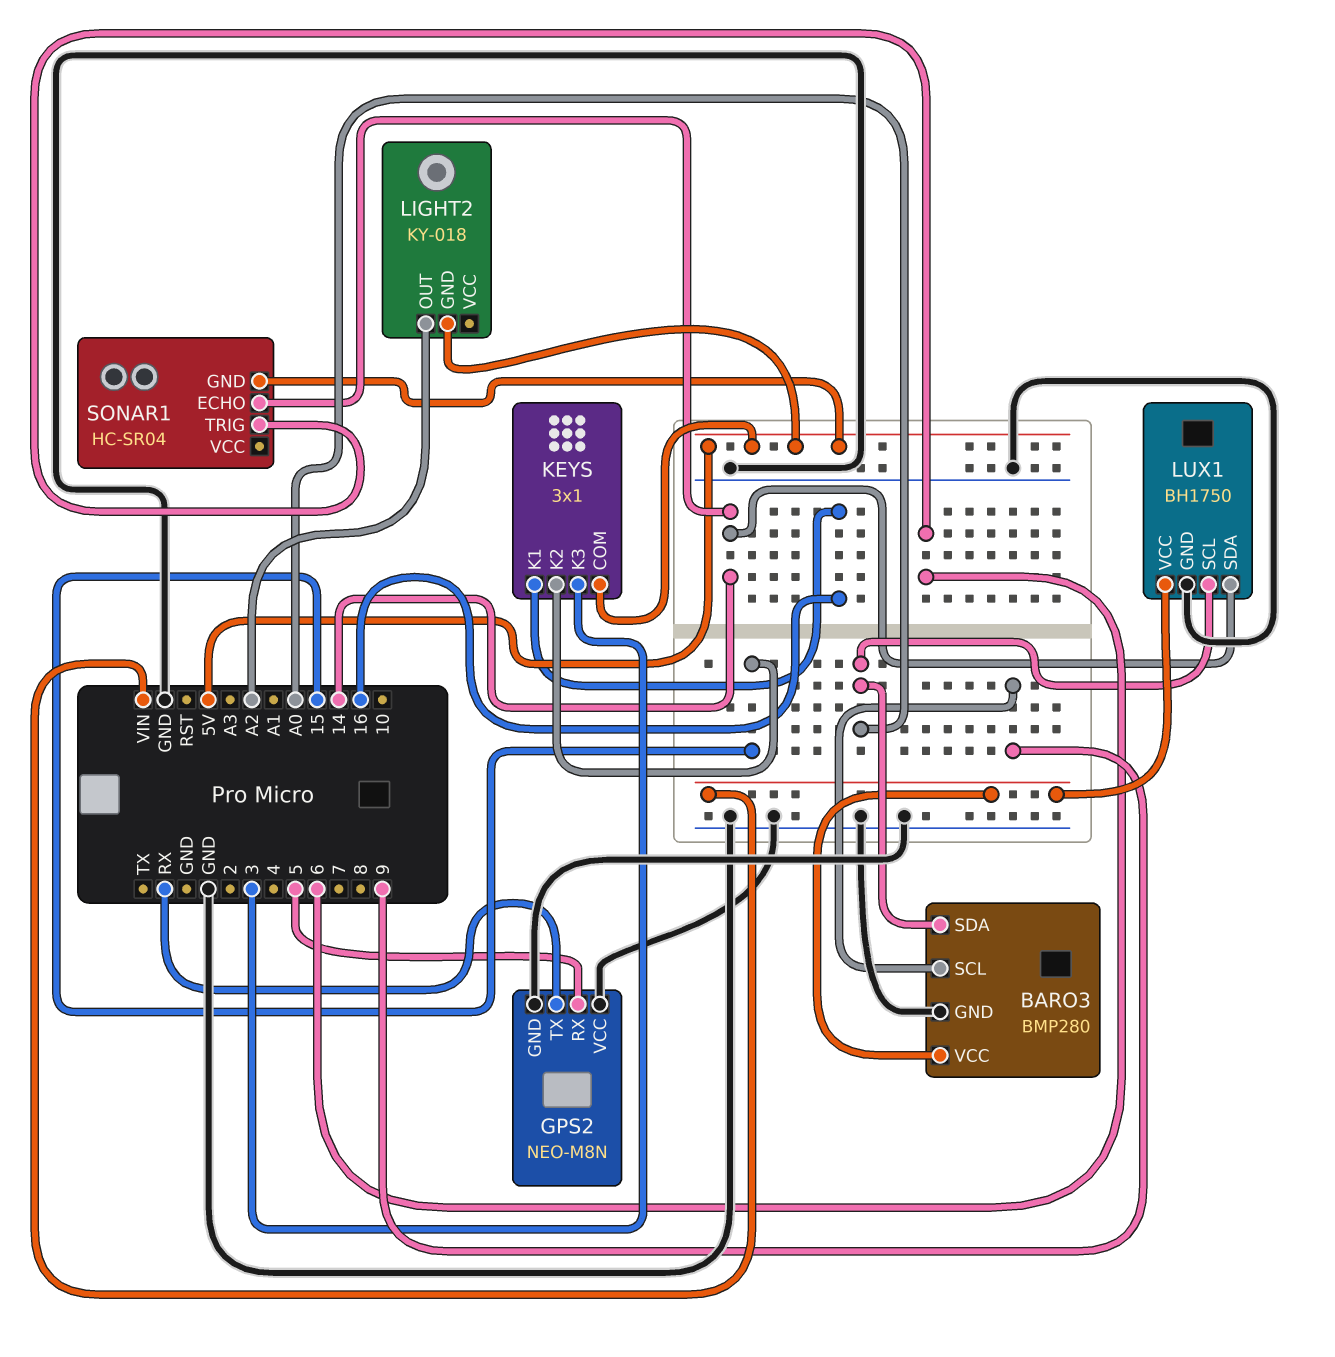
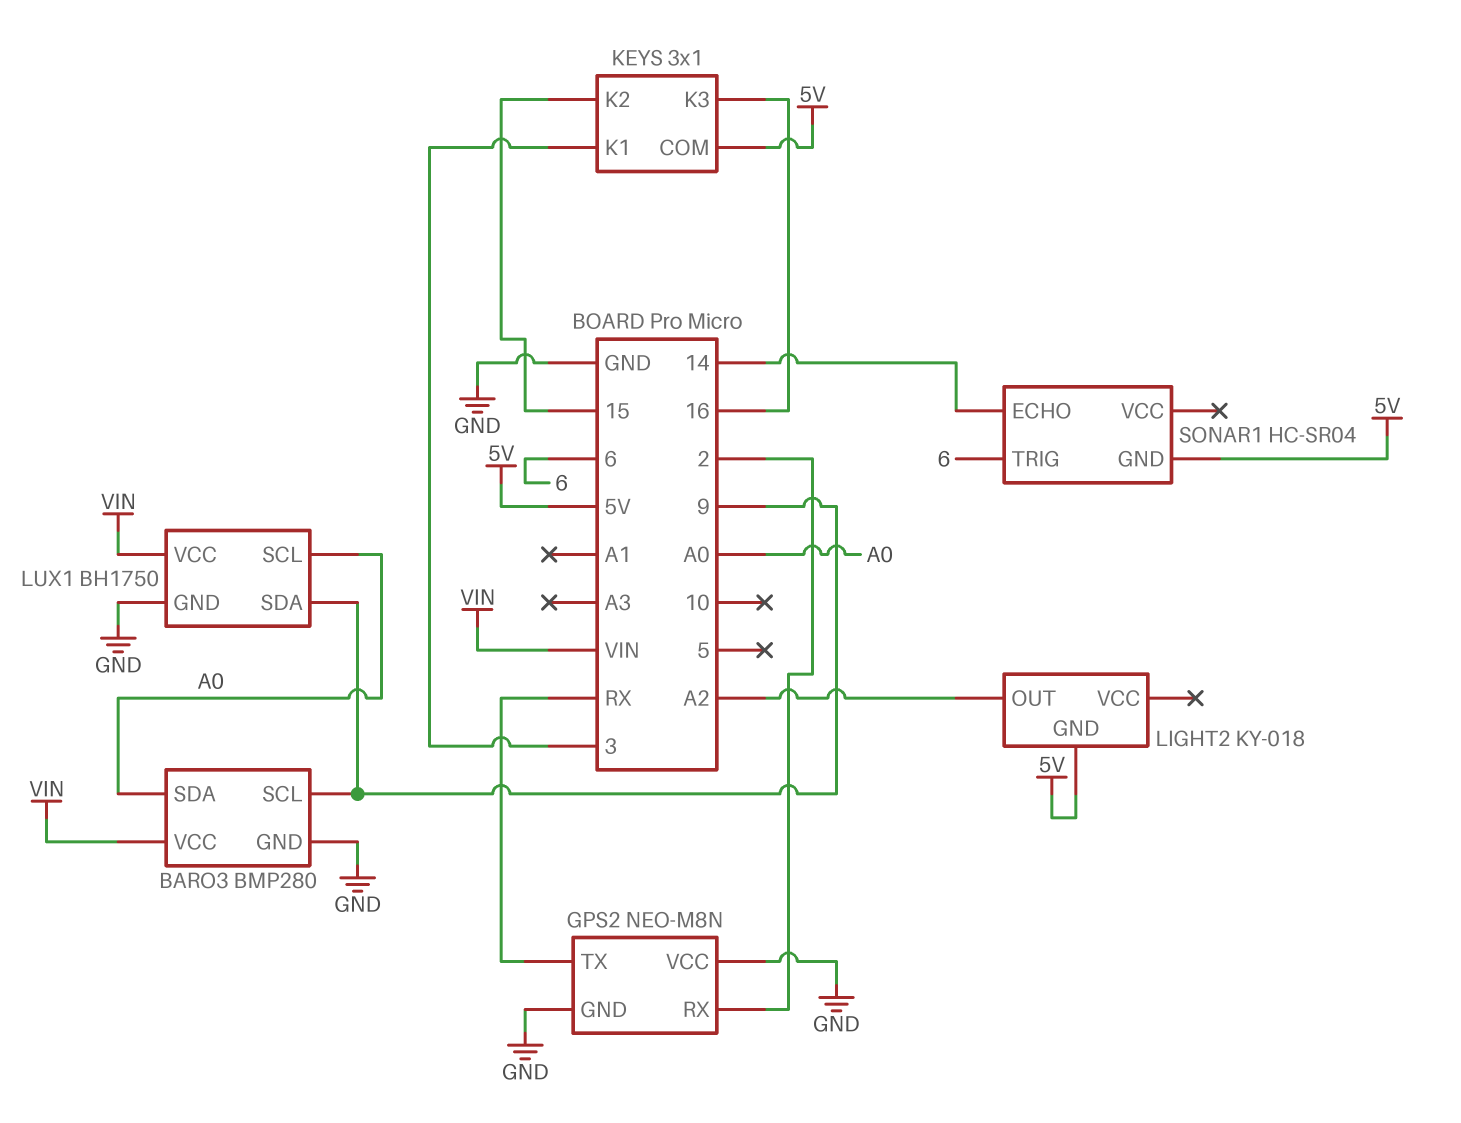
GPS2 pin RX: 5 -> 2
KEYS pin K1: 16 -> 3
KEYS pin K3: 3 -> 16
LUX1 pin SDA: 14 -> 9

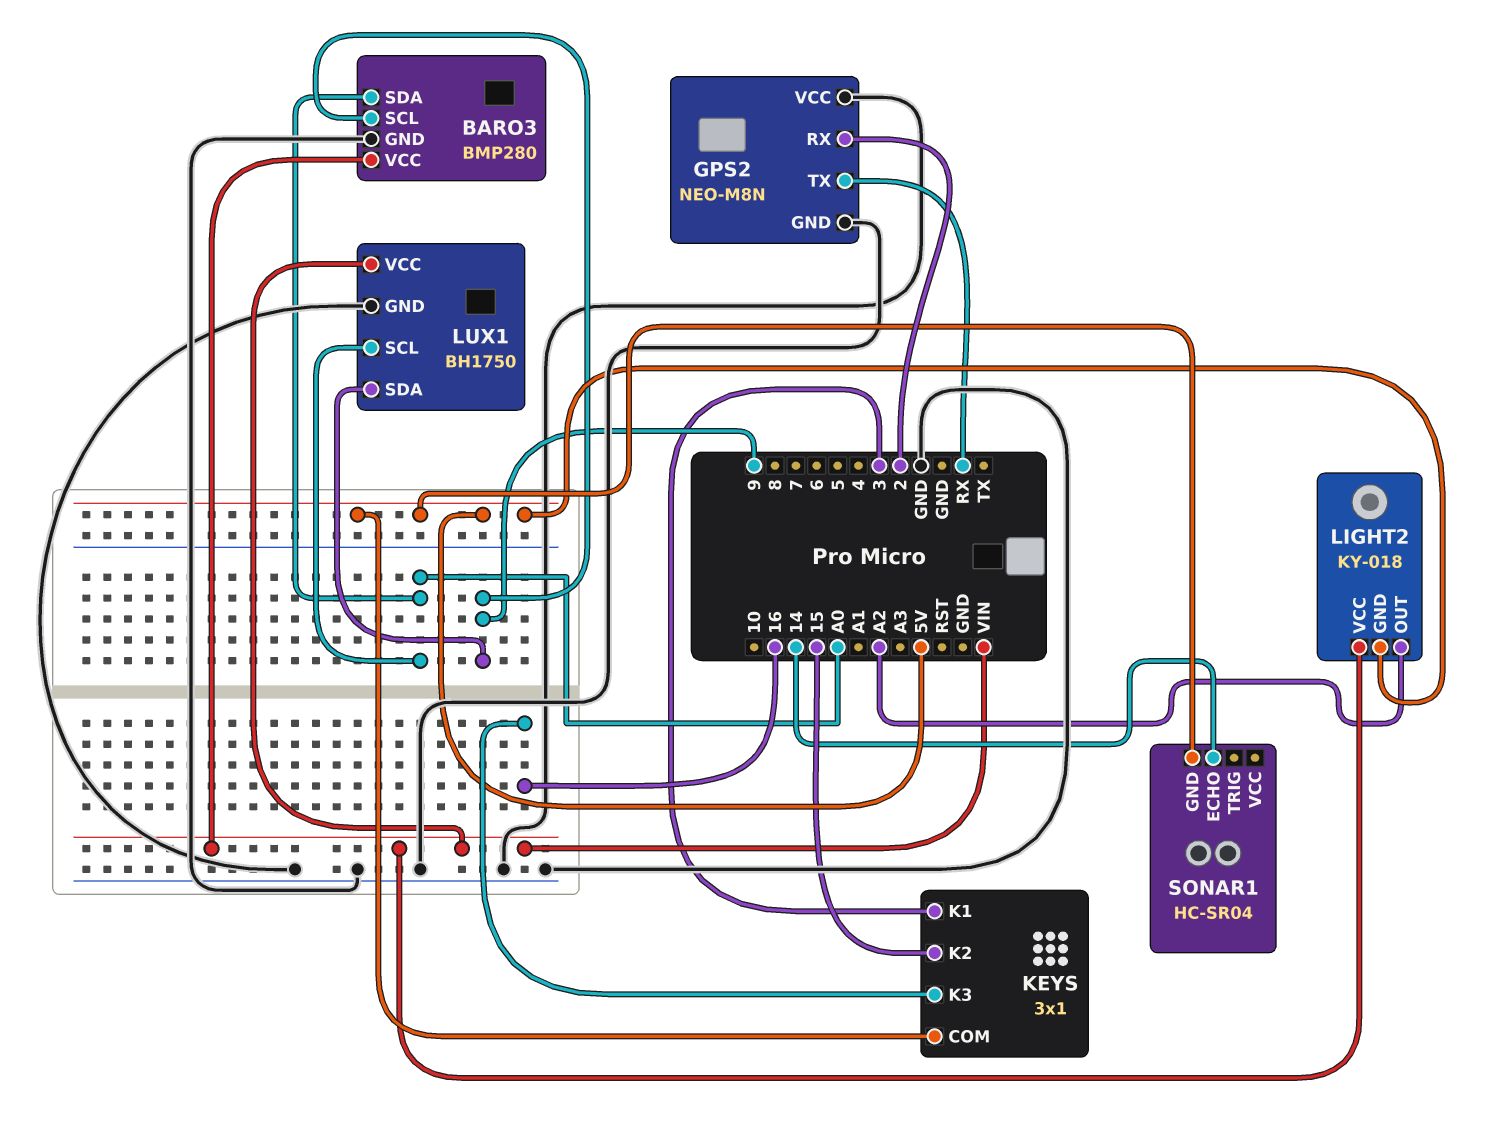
LIGHT2 pin VCC: none -> VIN
SONAR1 pin TRIG: 6 -> none

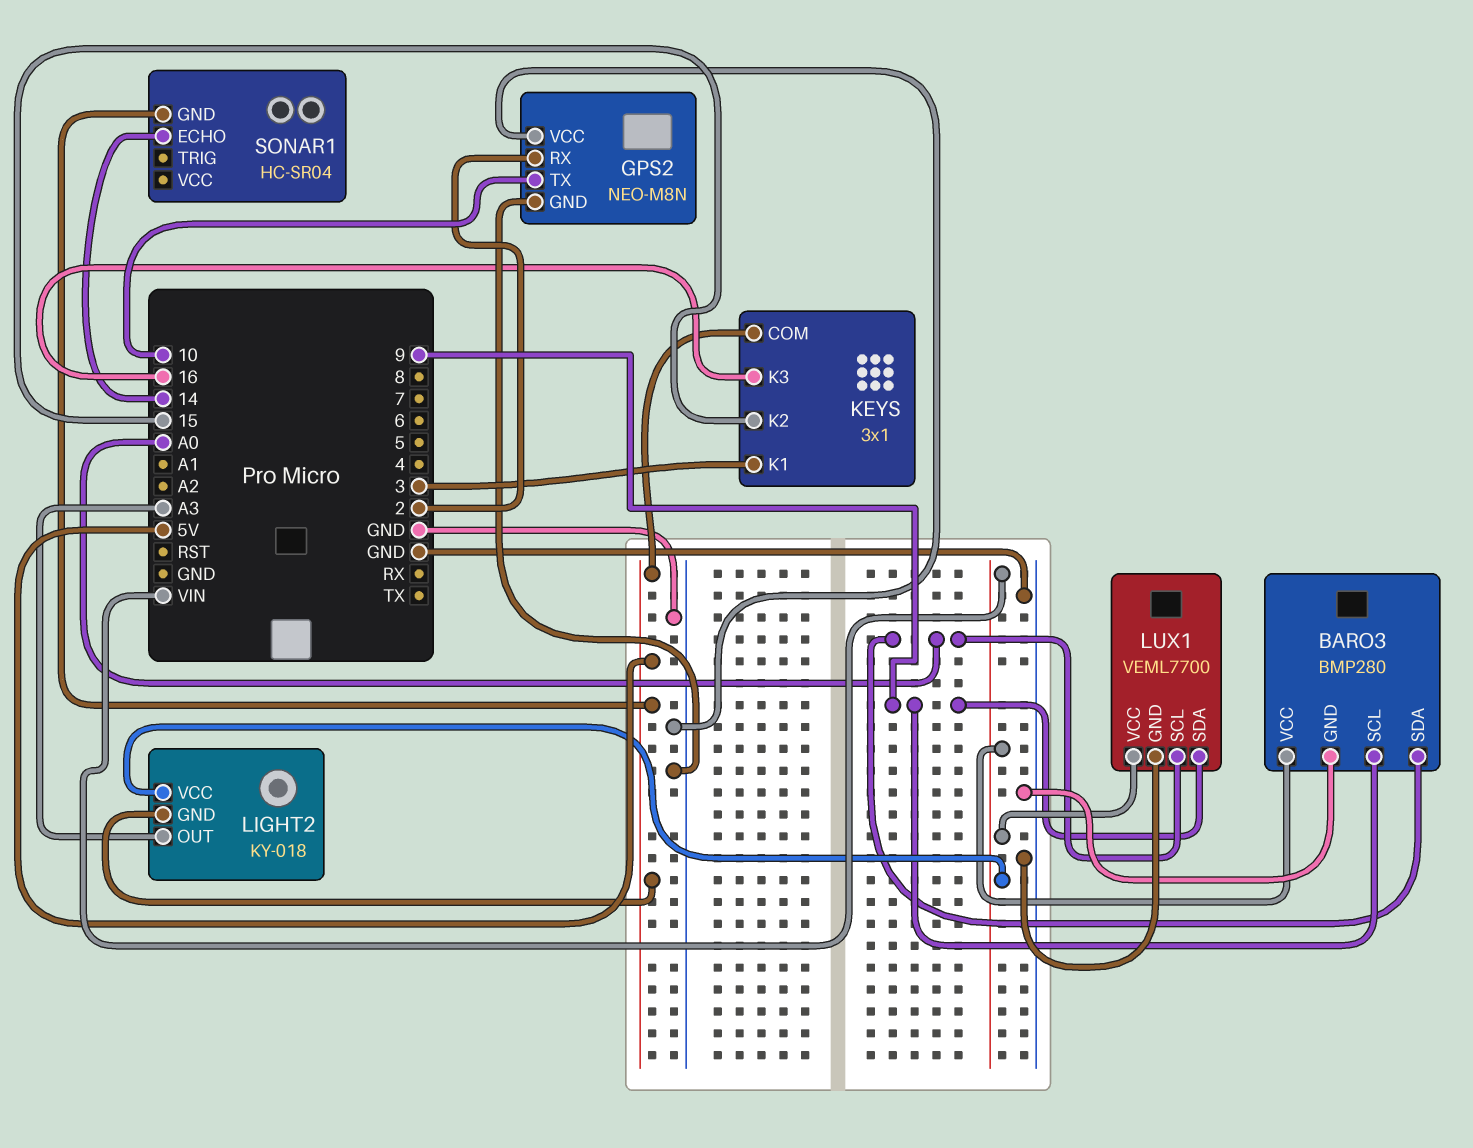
GPS2 pin TX: RX -> 10
LIGHT2 pin OUT: A2 -> A3
LUX1: BH1750 -> VEML7700

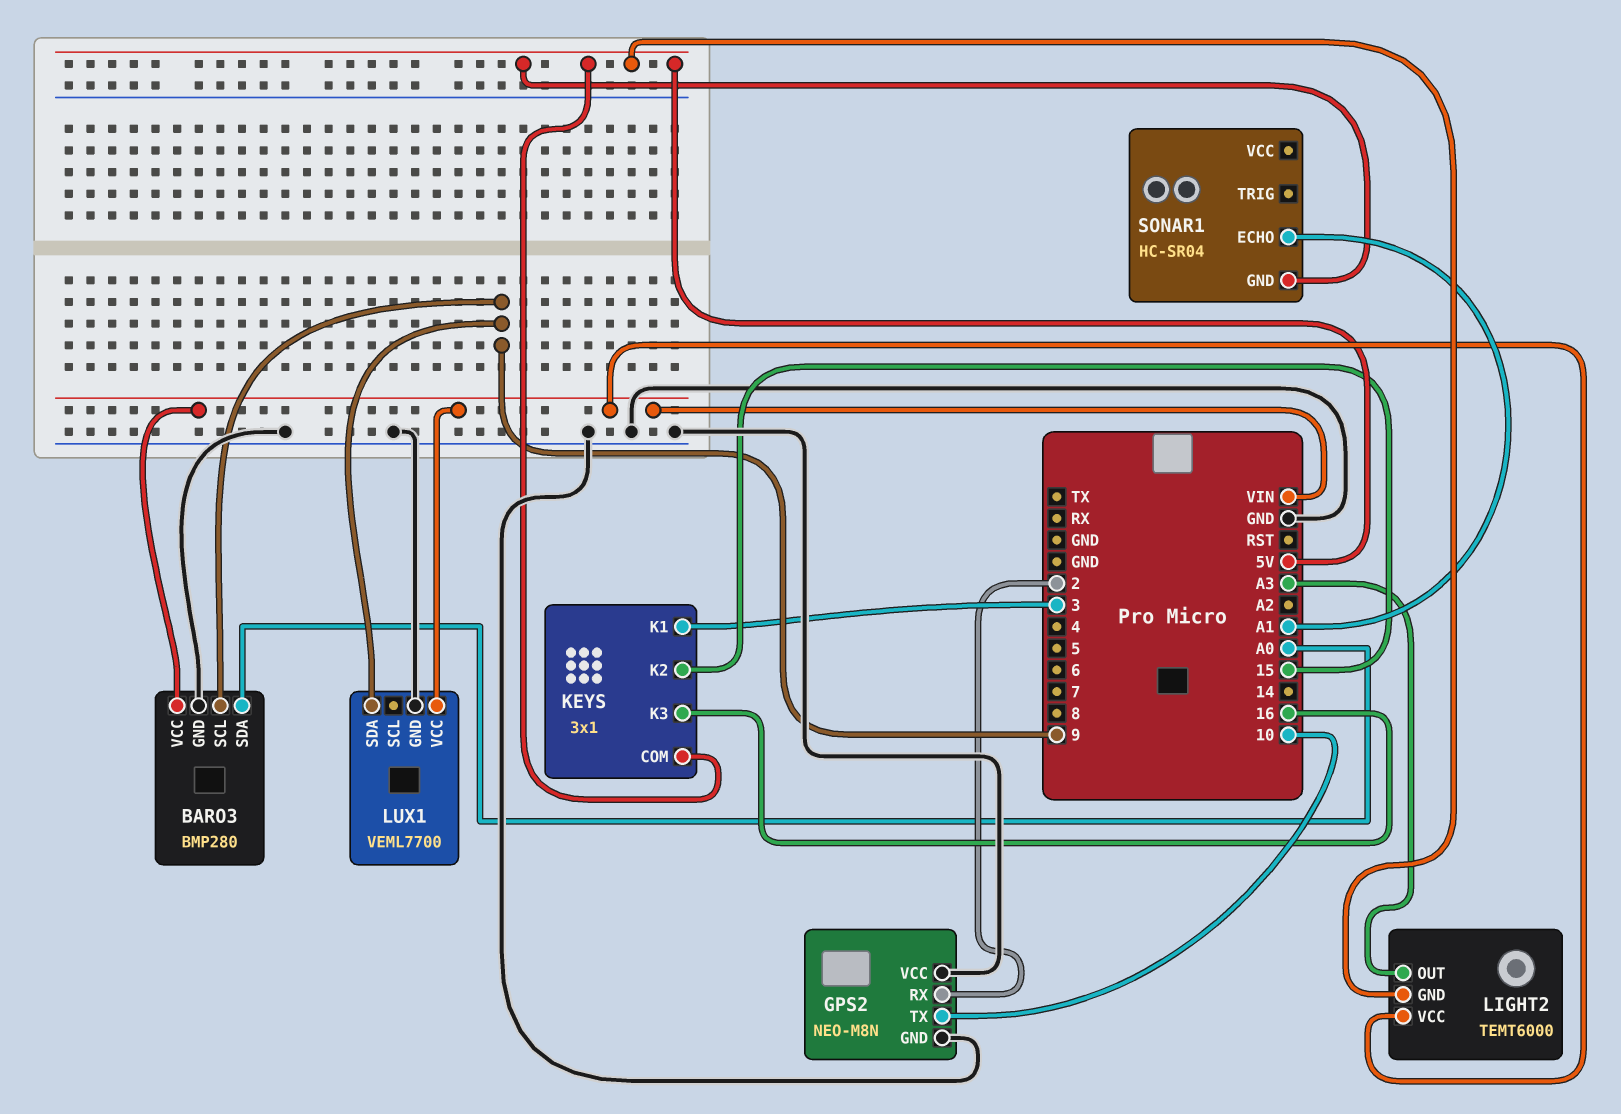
LIGHT2: KY-018 -> TEMT6000
LUX1 pin SCL: A0 -> none
SONAR1 pin ECHO: 14 -> A1

